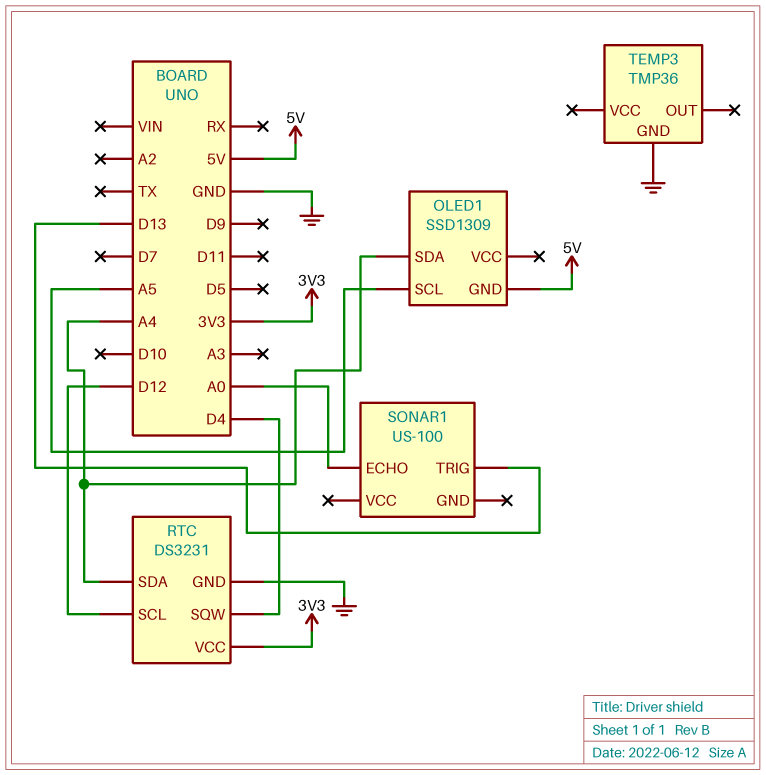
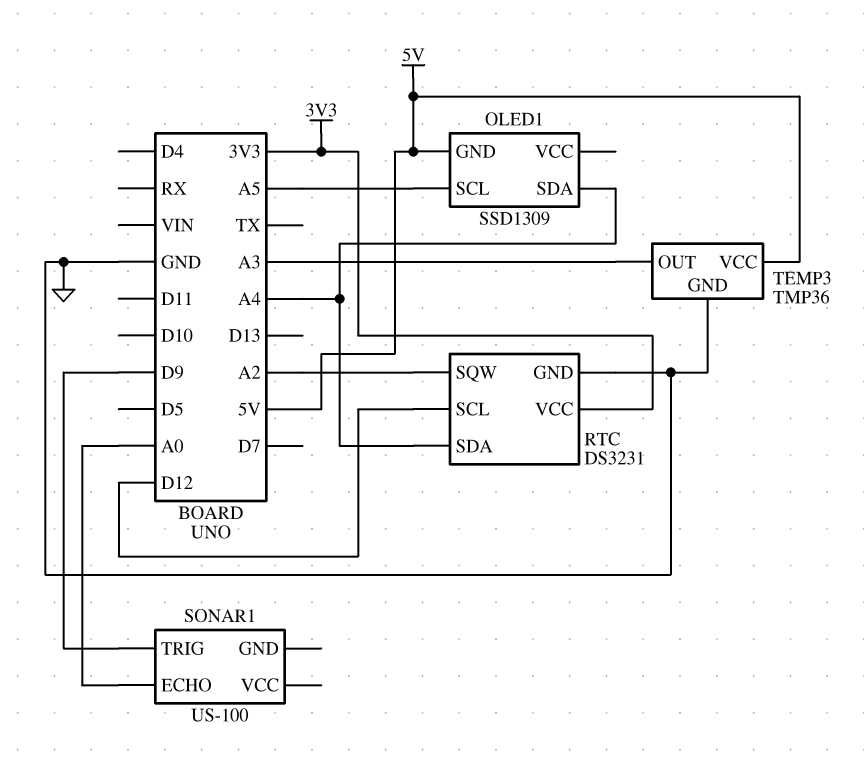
RTC pin SQW: D4 -> A2
SONAR1 pin TRIG: D13 -> D9
TEMP3 pin OUT: none -> A3
TEMP3 pin VCC: none -> 5V

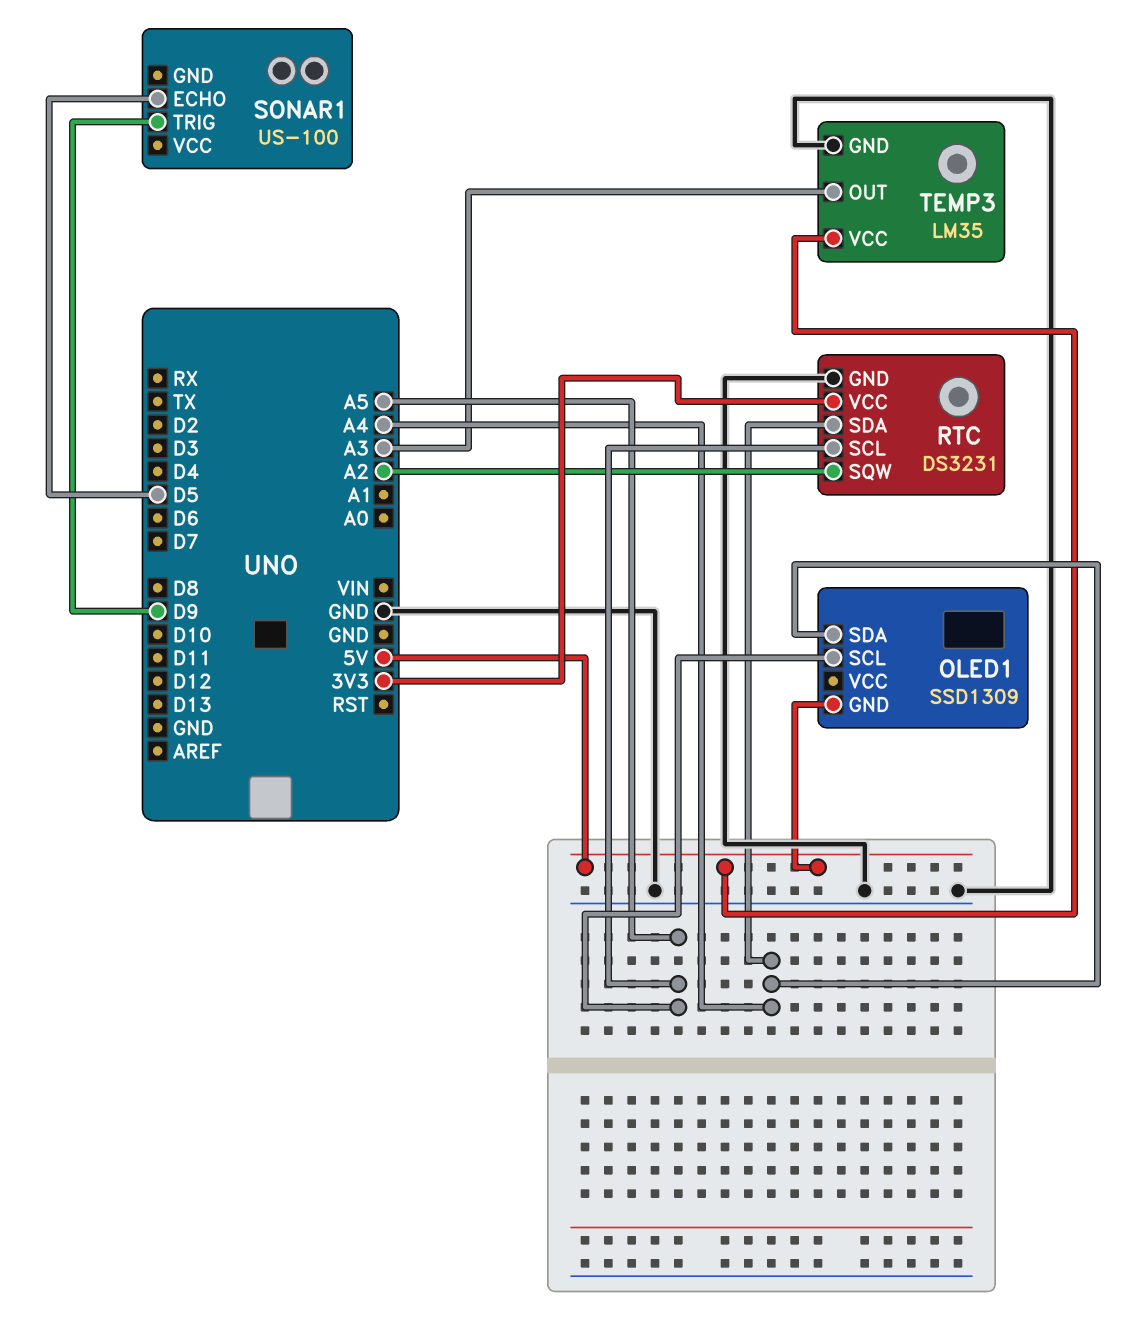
RTC pin SCL: D12 -> A5
SONAR1 pin ECHO: A0 -> D5
TEMP3: TMP36 -> LM35

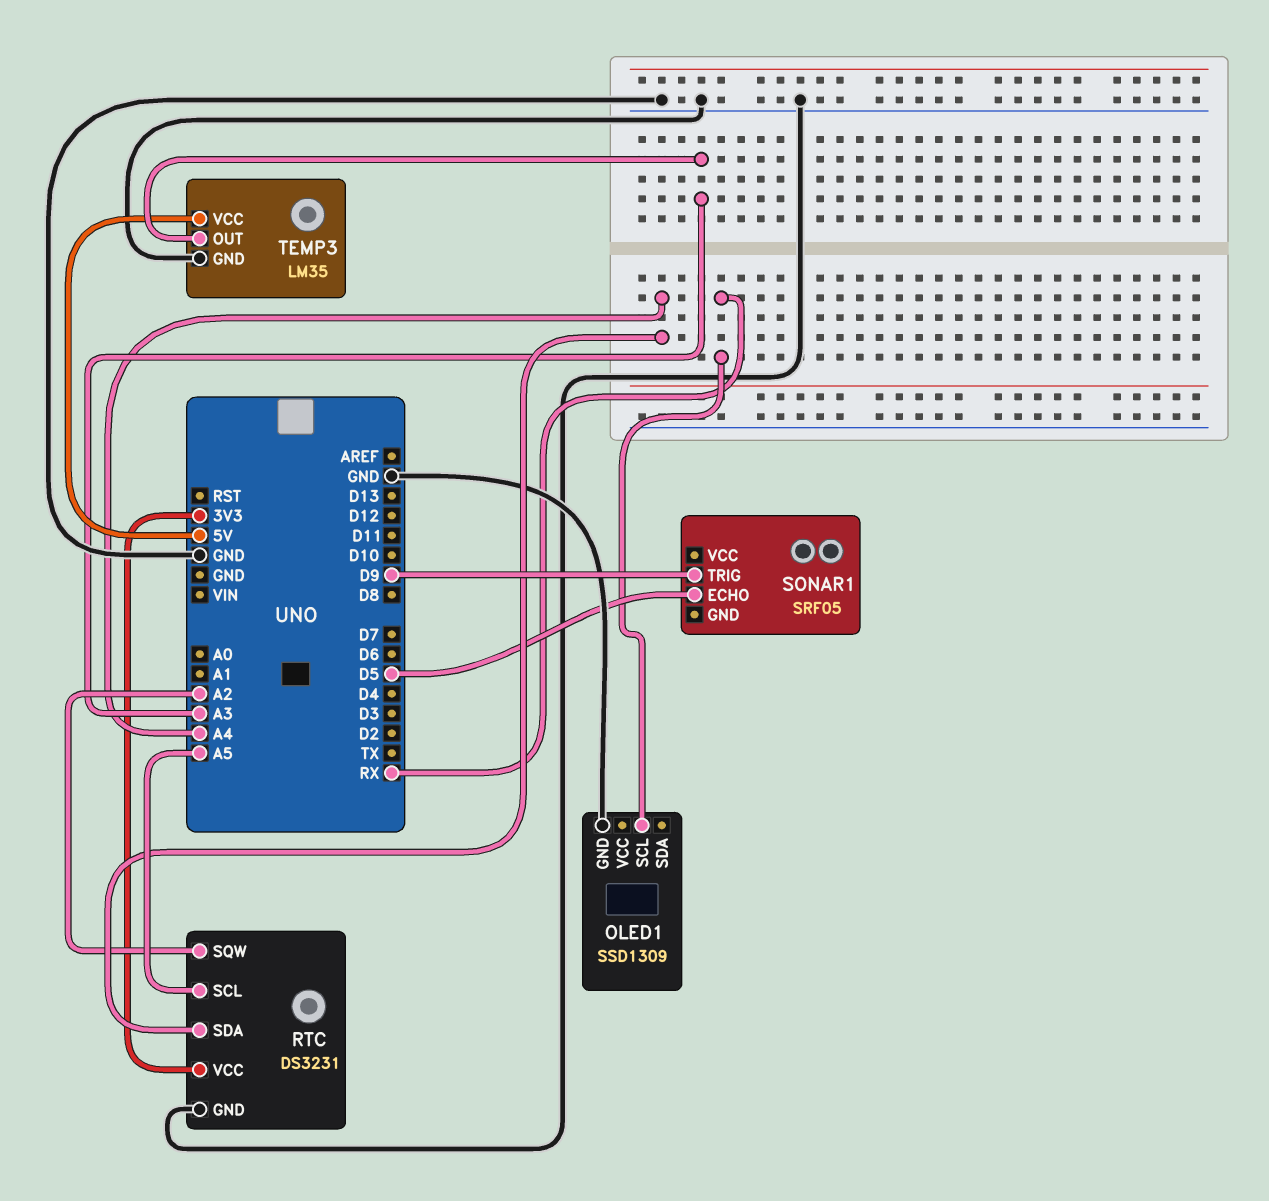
OLED1 pin GND: 5V -> GND
OLED1 pin SCL: A5 -> RX
OLED1 pin SDA: A4 -> none
SONAR1: US-100 -> SRF05

